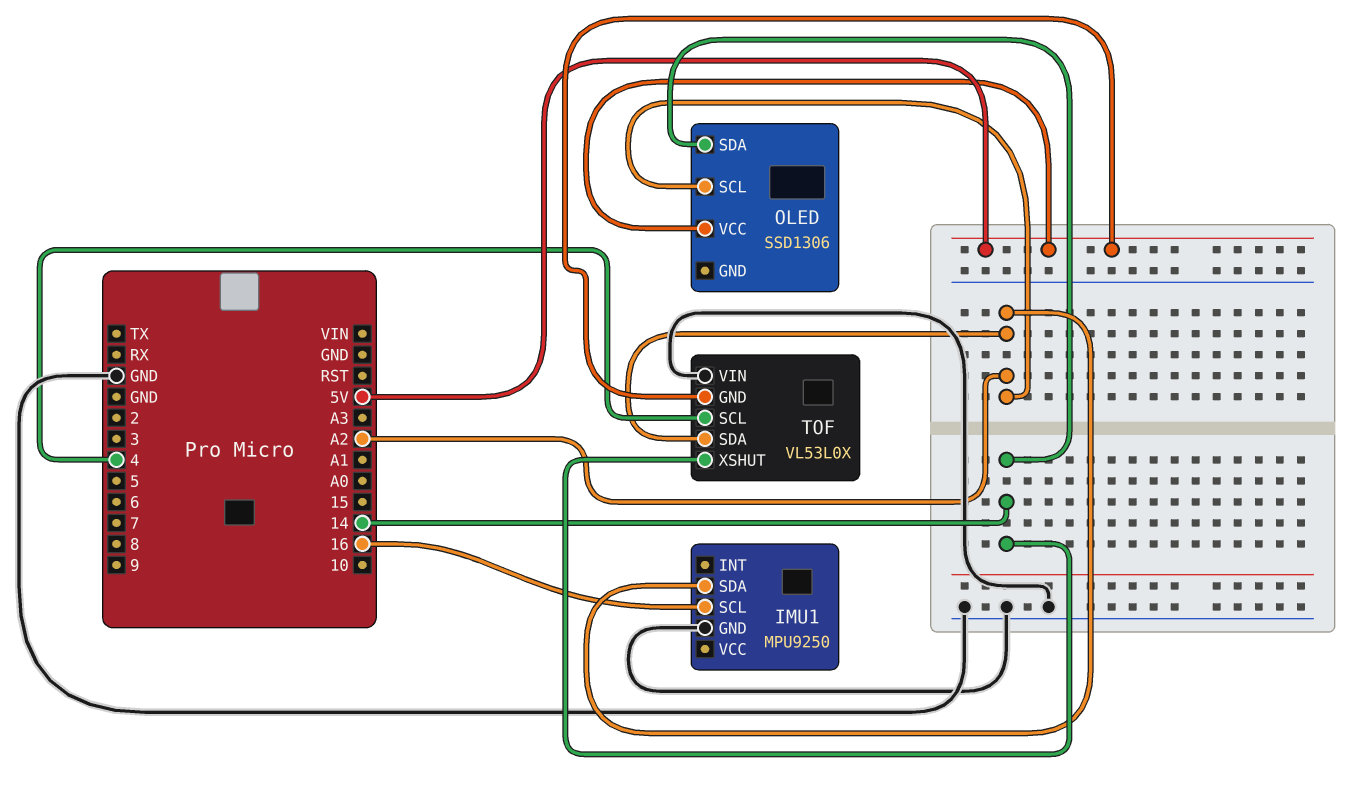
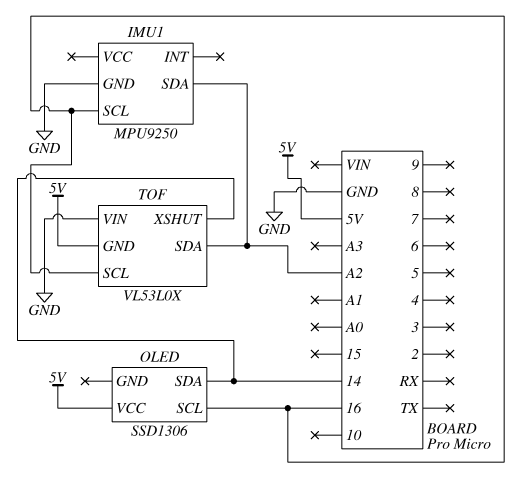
OLED pin SCL: A2 -> 16
TOF pin SCL: 4 -> 16

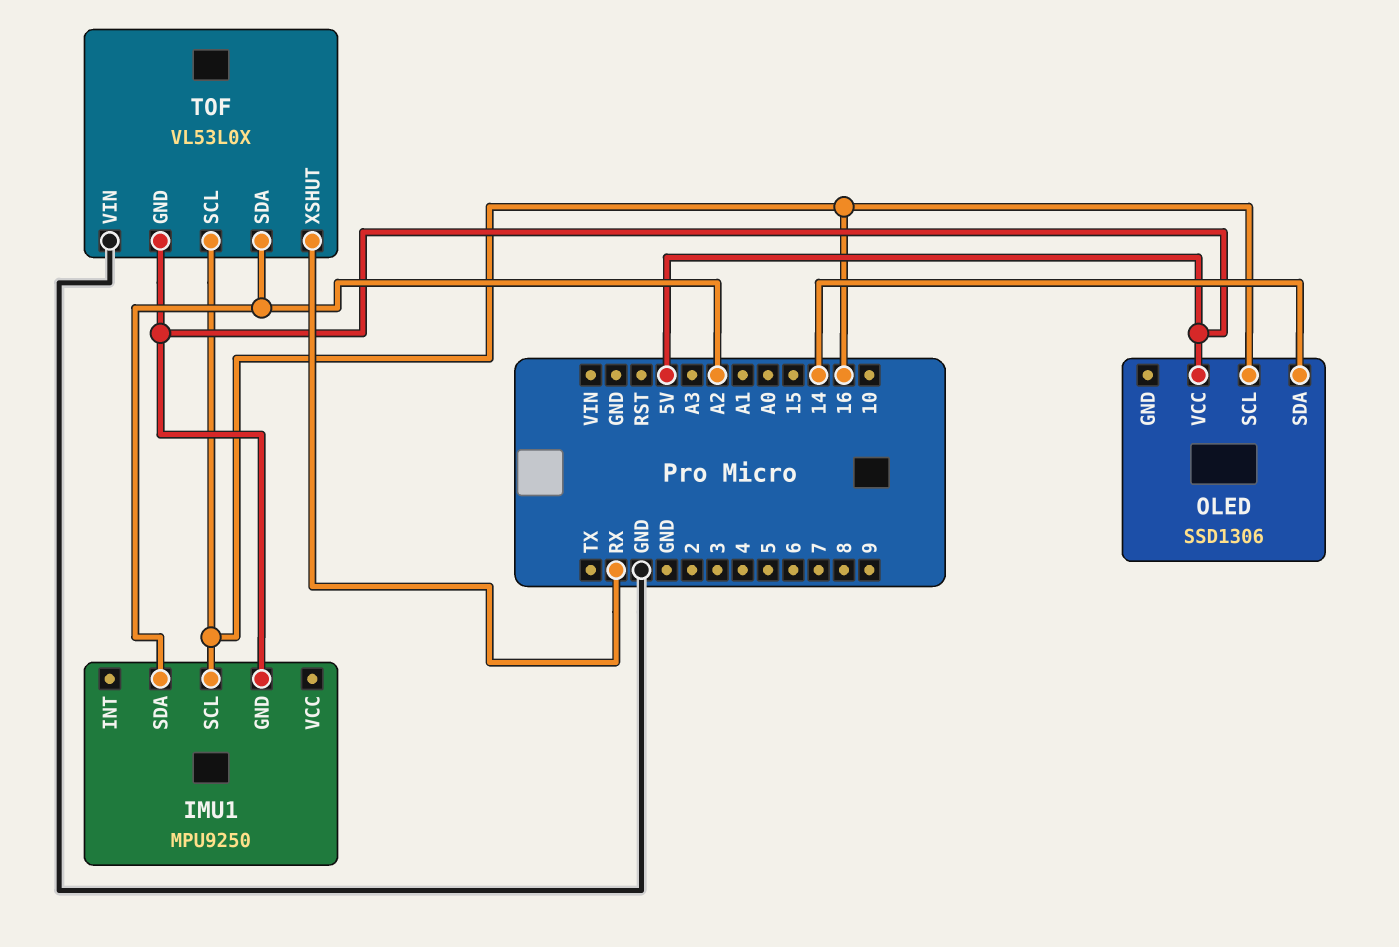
IMU1 pin GND: GND -> 5V
TOF pin XSHUT: 14 -> RX

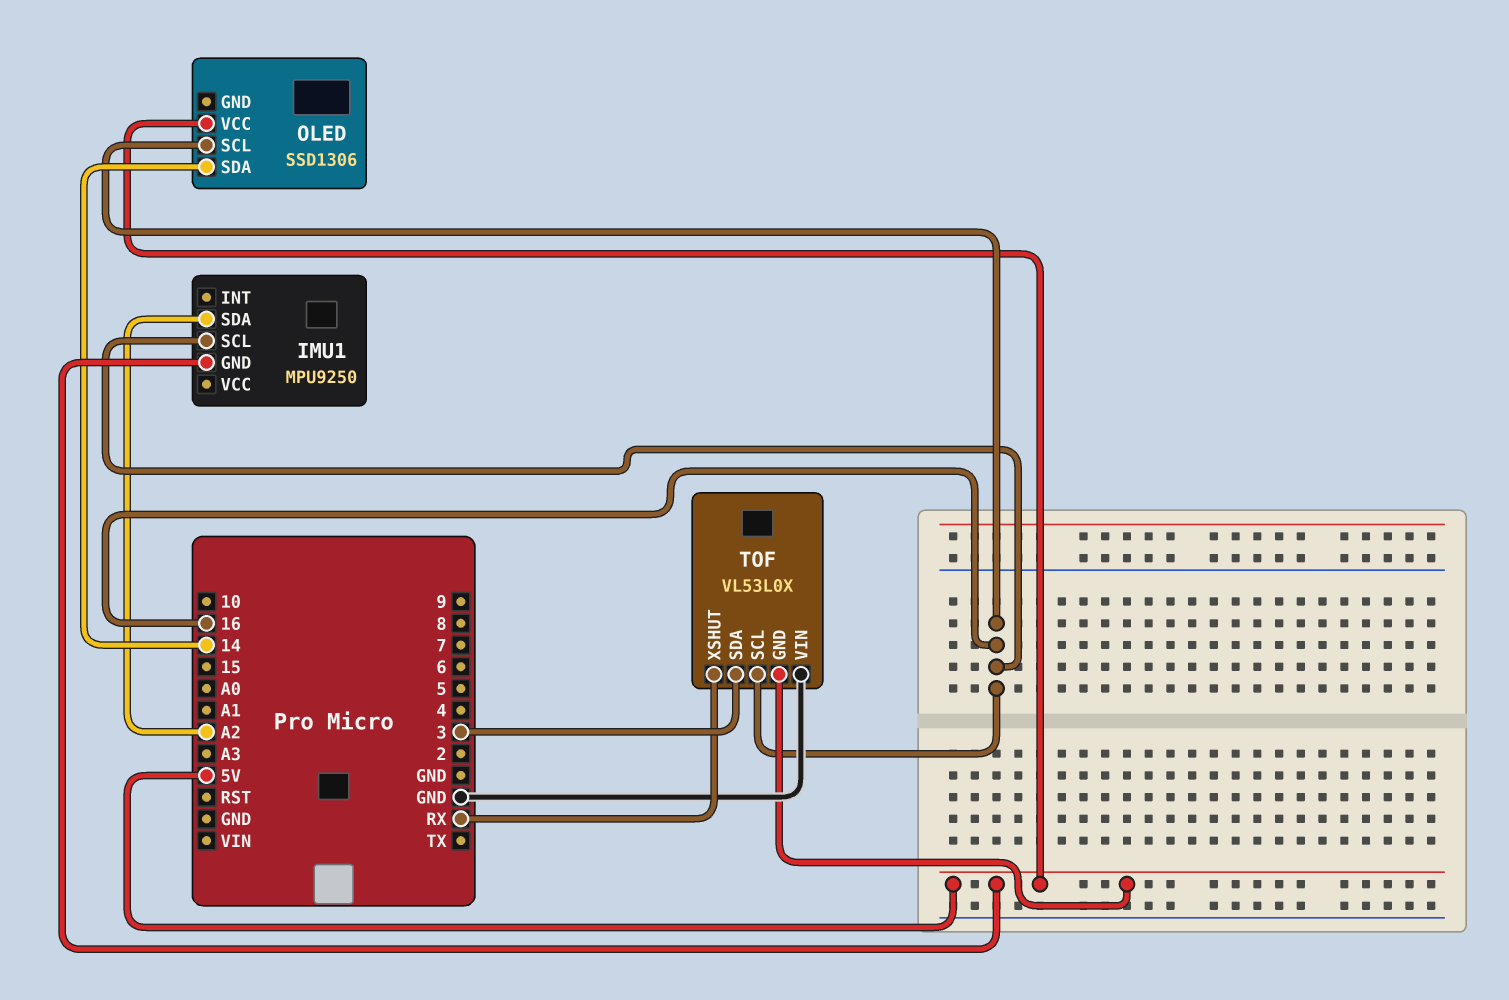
TOF pin SDA: A2 -> 3

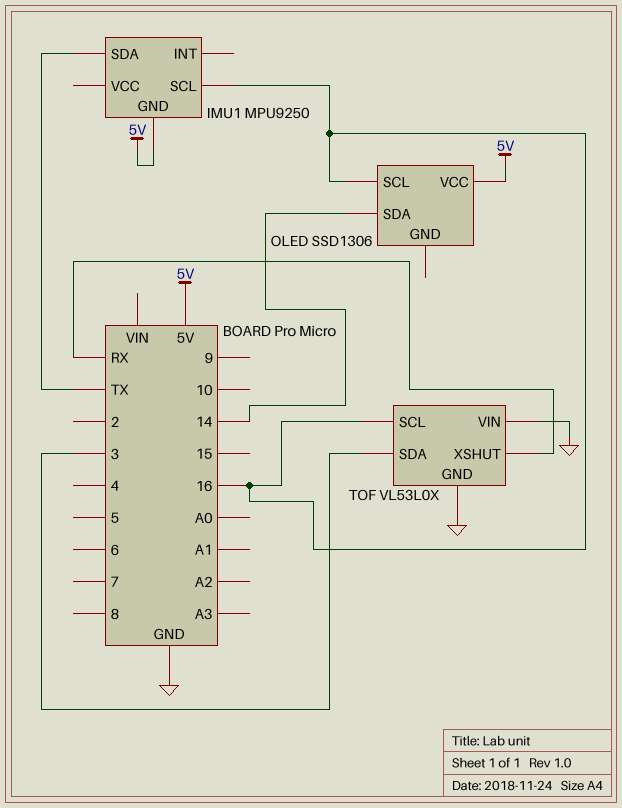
IMU1 pin SDA: A2 -> TX
TOF pin GND: 5V -> GND

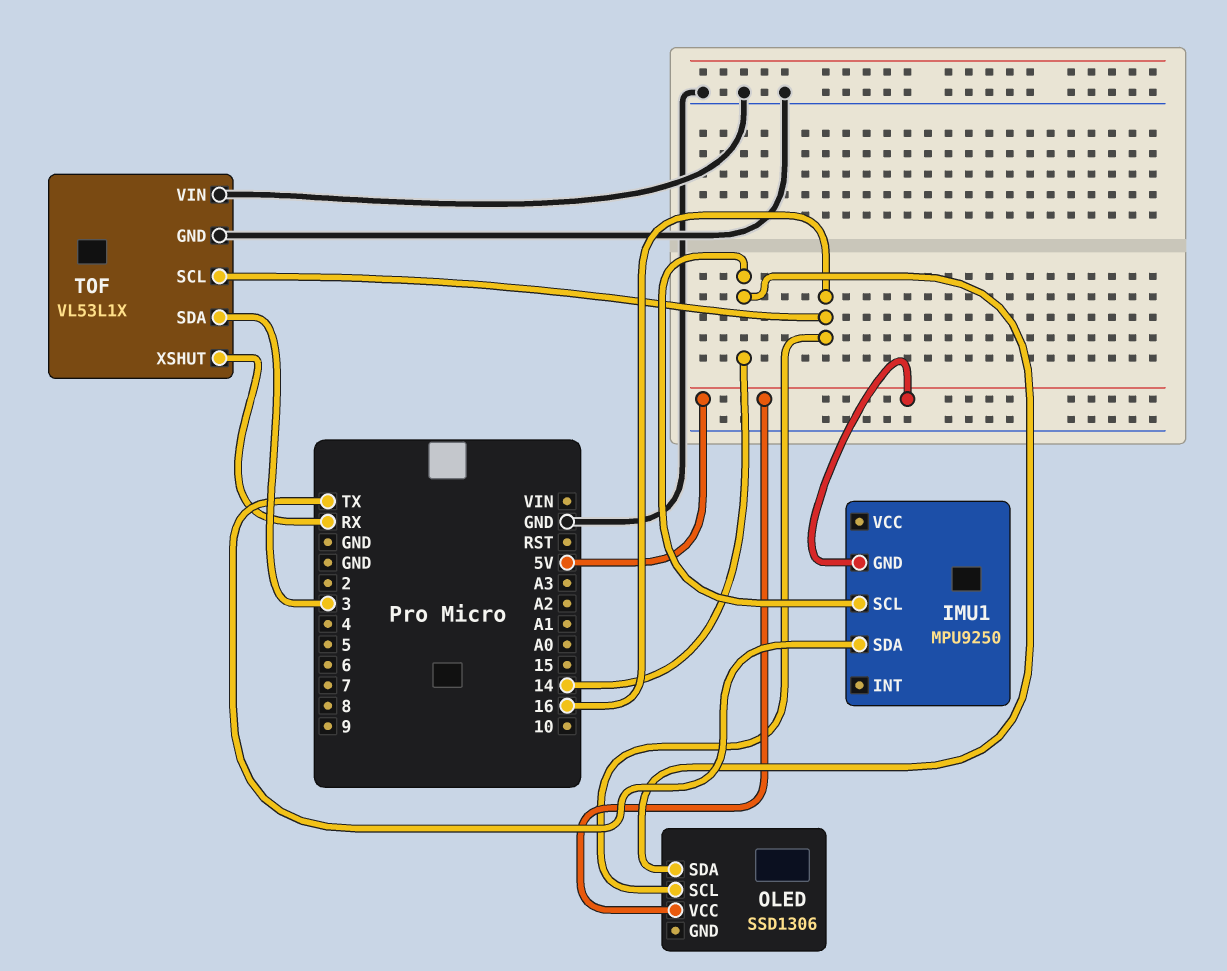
IMU1 pin SCL: 16 -> 14
TOF: VL53L0X -> VL53L1X

